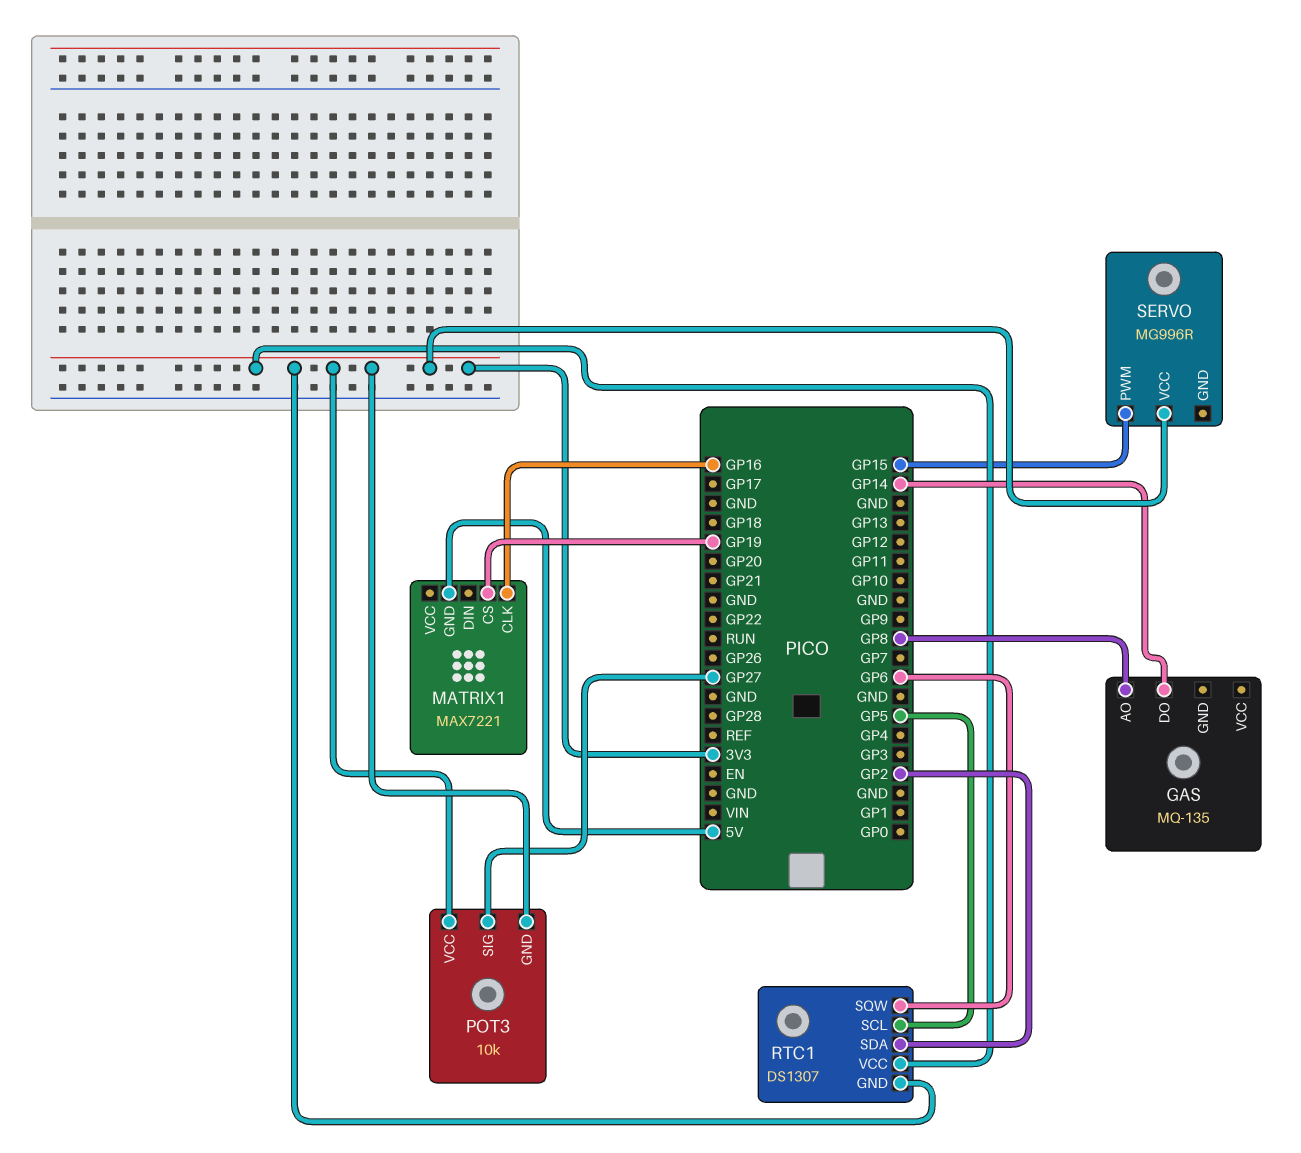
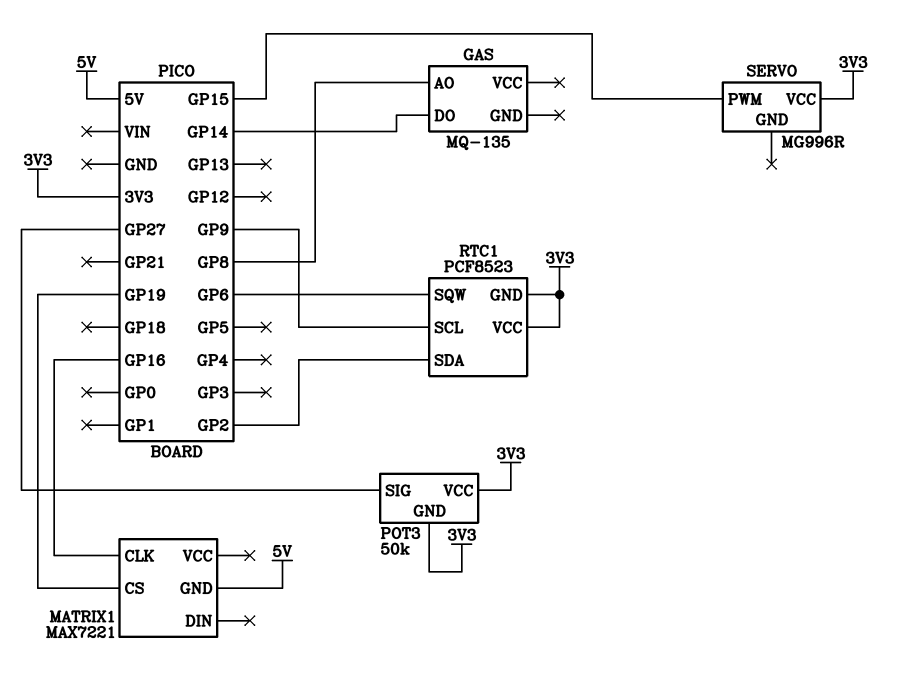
POT3: 10k -> 50k
RTC1: DS1307 -> PCF8523
RTC1 pin SCL: GP5 -> GP9

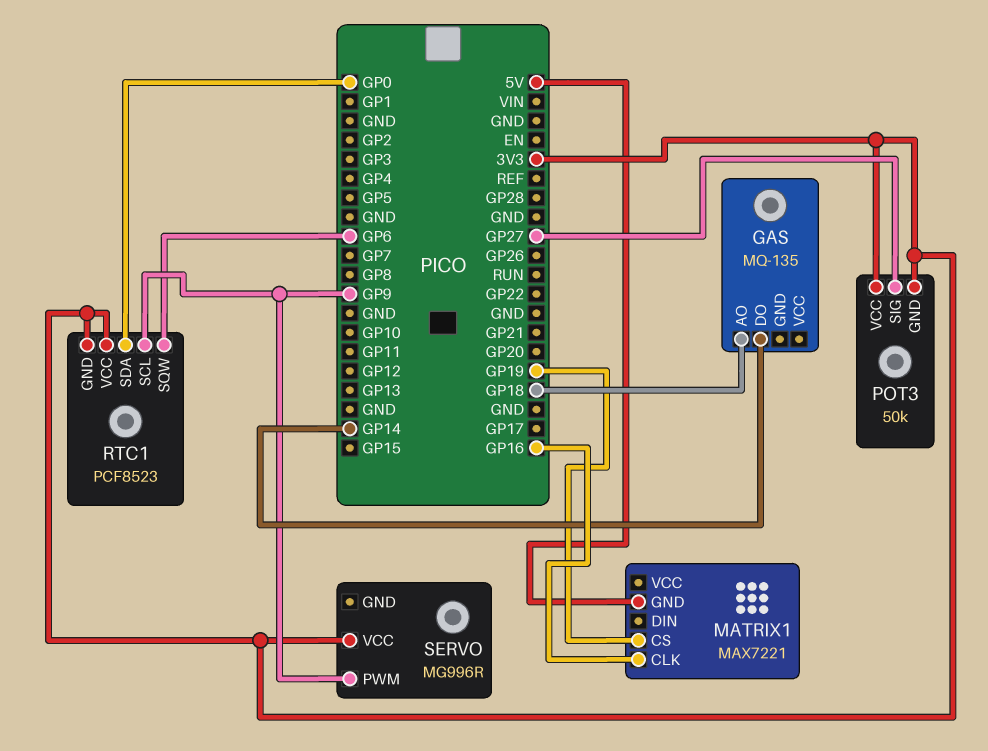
GAS pin AO: GP8 -> GP18
RTC1 pin SDA: GP2 -> GP0
SERVO pin PWM: GP15 -> GP9

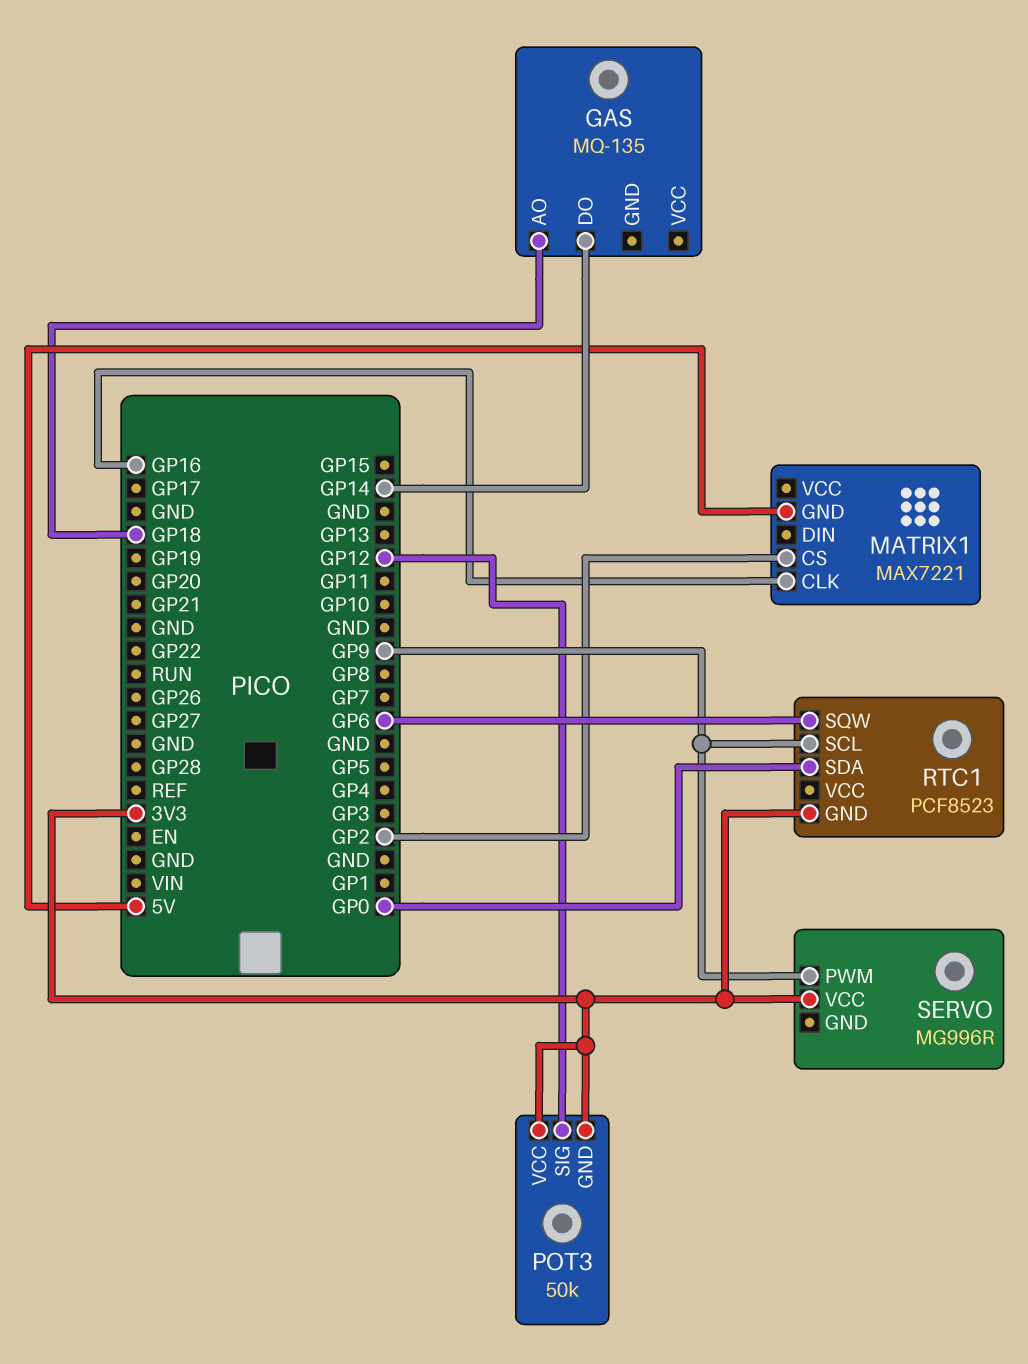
MATRIX1 pin CS: GP19 -> GP2
POT3 pin SIG: GP27 -> GP12
RTC1 pin VCC: 3V3 -> none

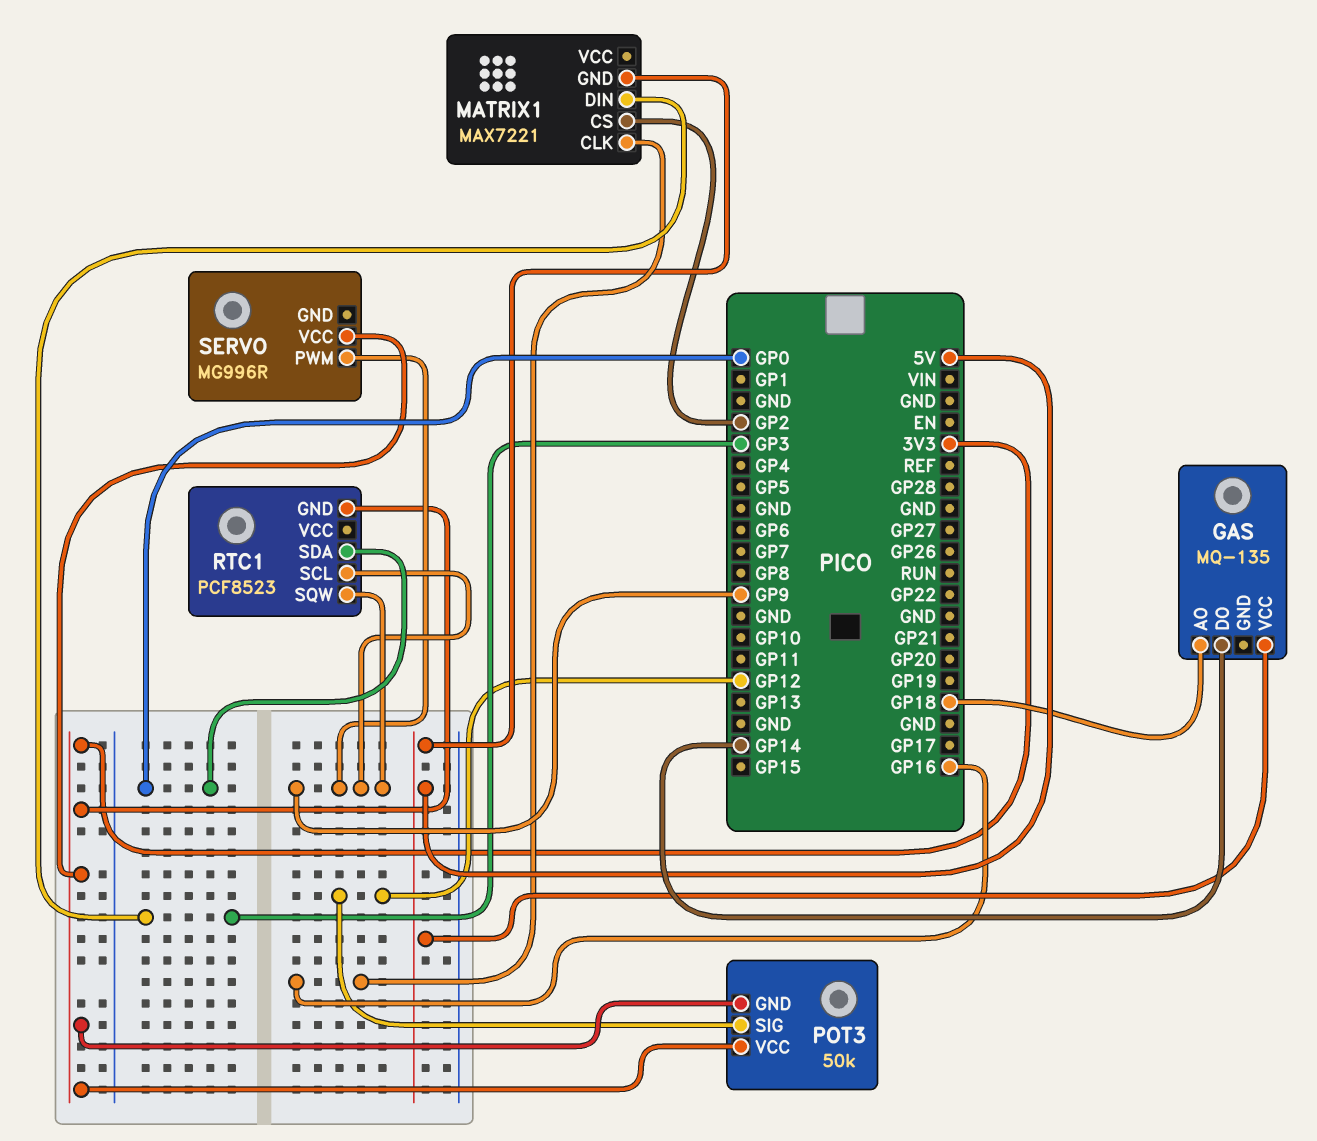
GAS pin VCC: none -> 5V
MATRIX1 pin DIN: none -> GP3
RTC1 pin SQW: GP6 -> GP9

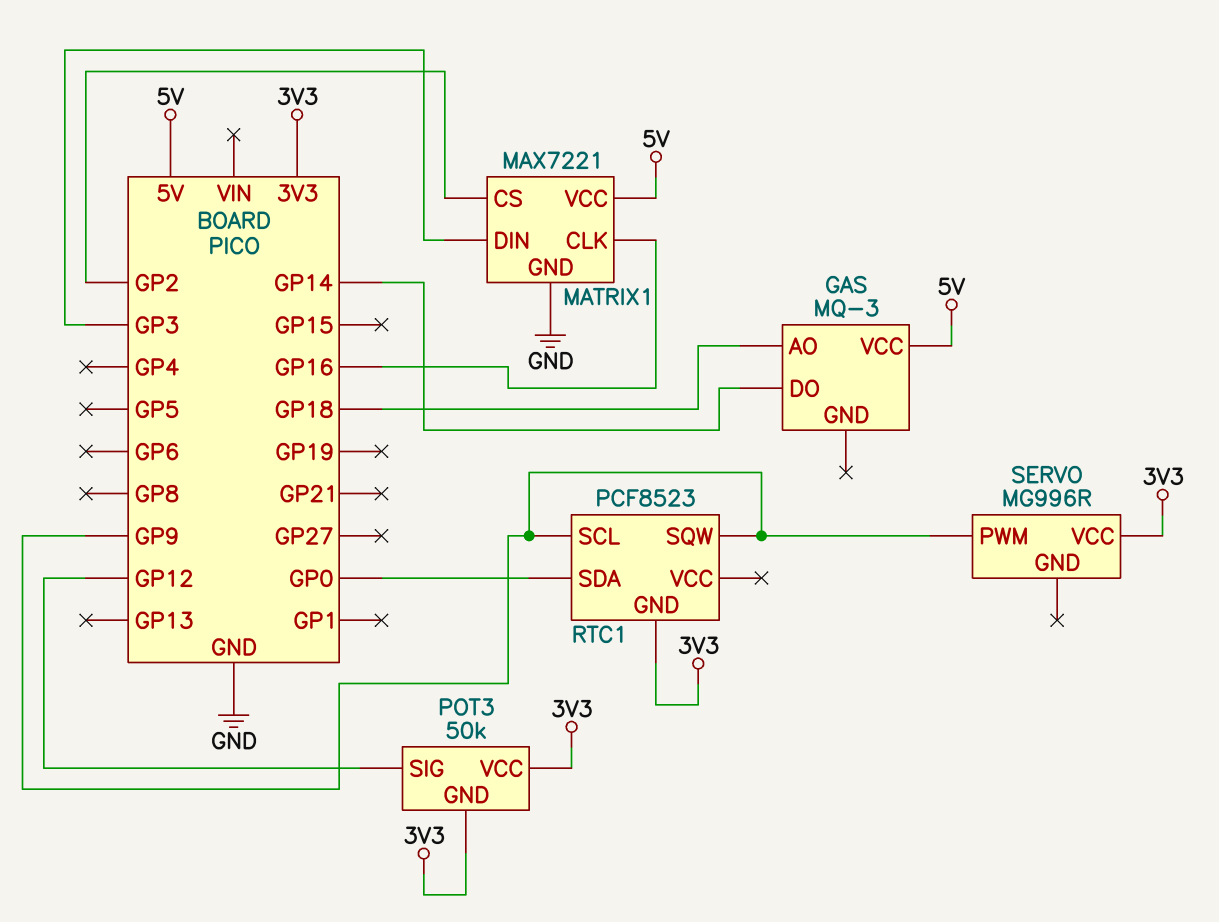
GAS: MQ-135 -> MQ-3
MATRIX1 pin GND: 5V -> GND
MATRIX1 pin VCC: none -> 5V

